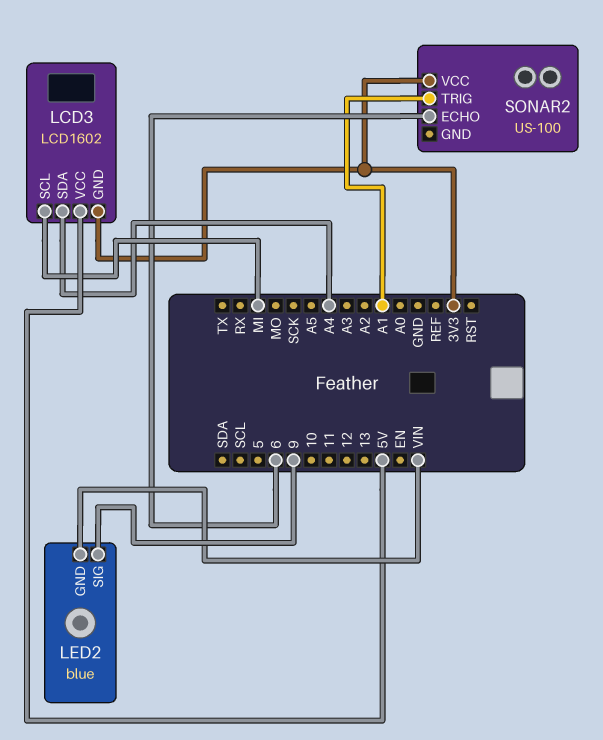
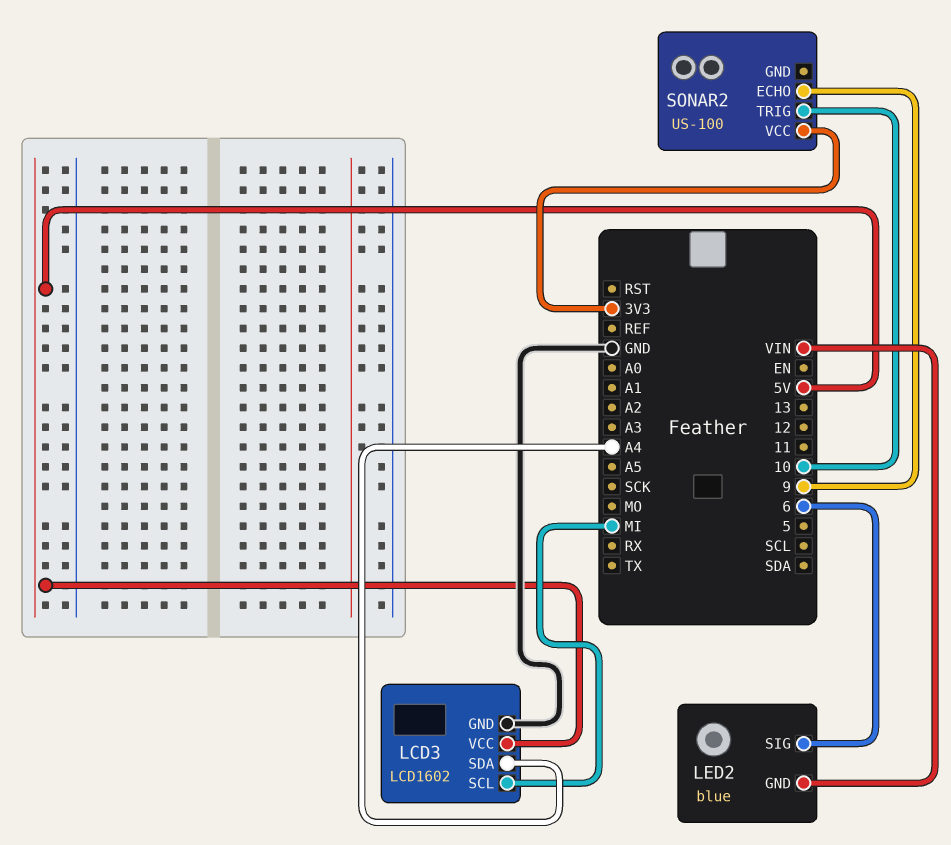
LCD3 pin GND: 3V3 -> GND
LED2 pin SIG: 9 -> 6
SONAR2 pin ECHO: 6 -> 9
SONAR2 pin TRIG: A1 -> 10

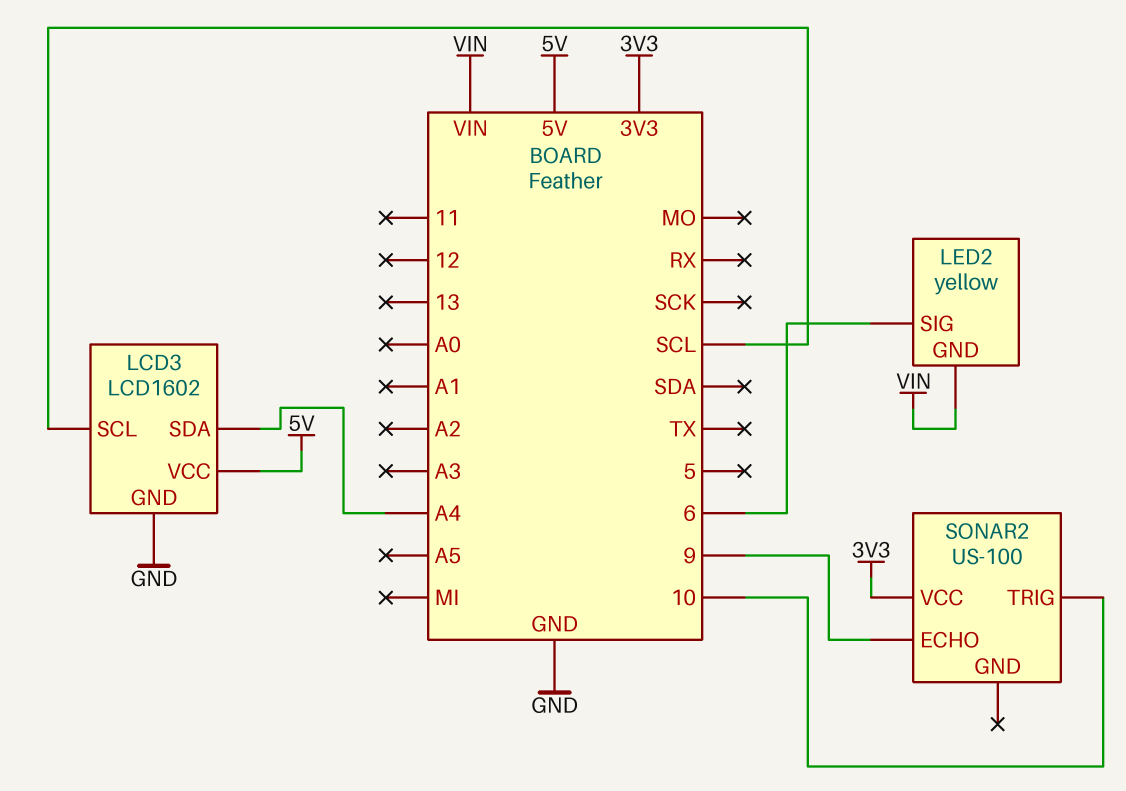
LCD3 pin SCL: MI -> SCL
LED2: blue -> yellow

